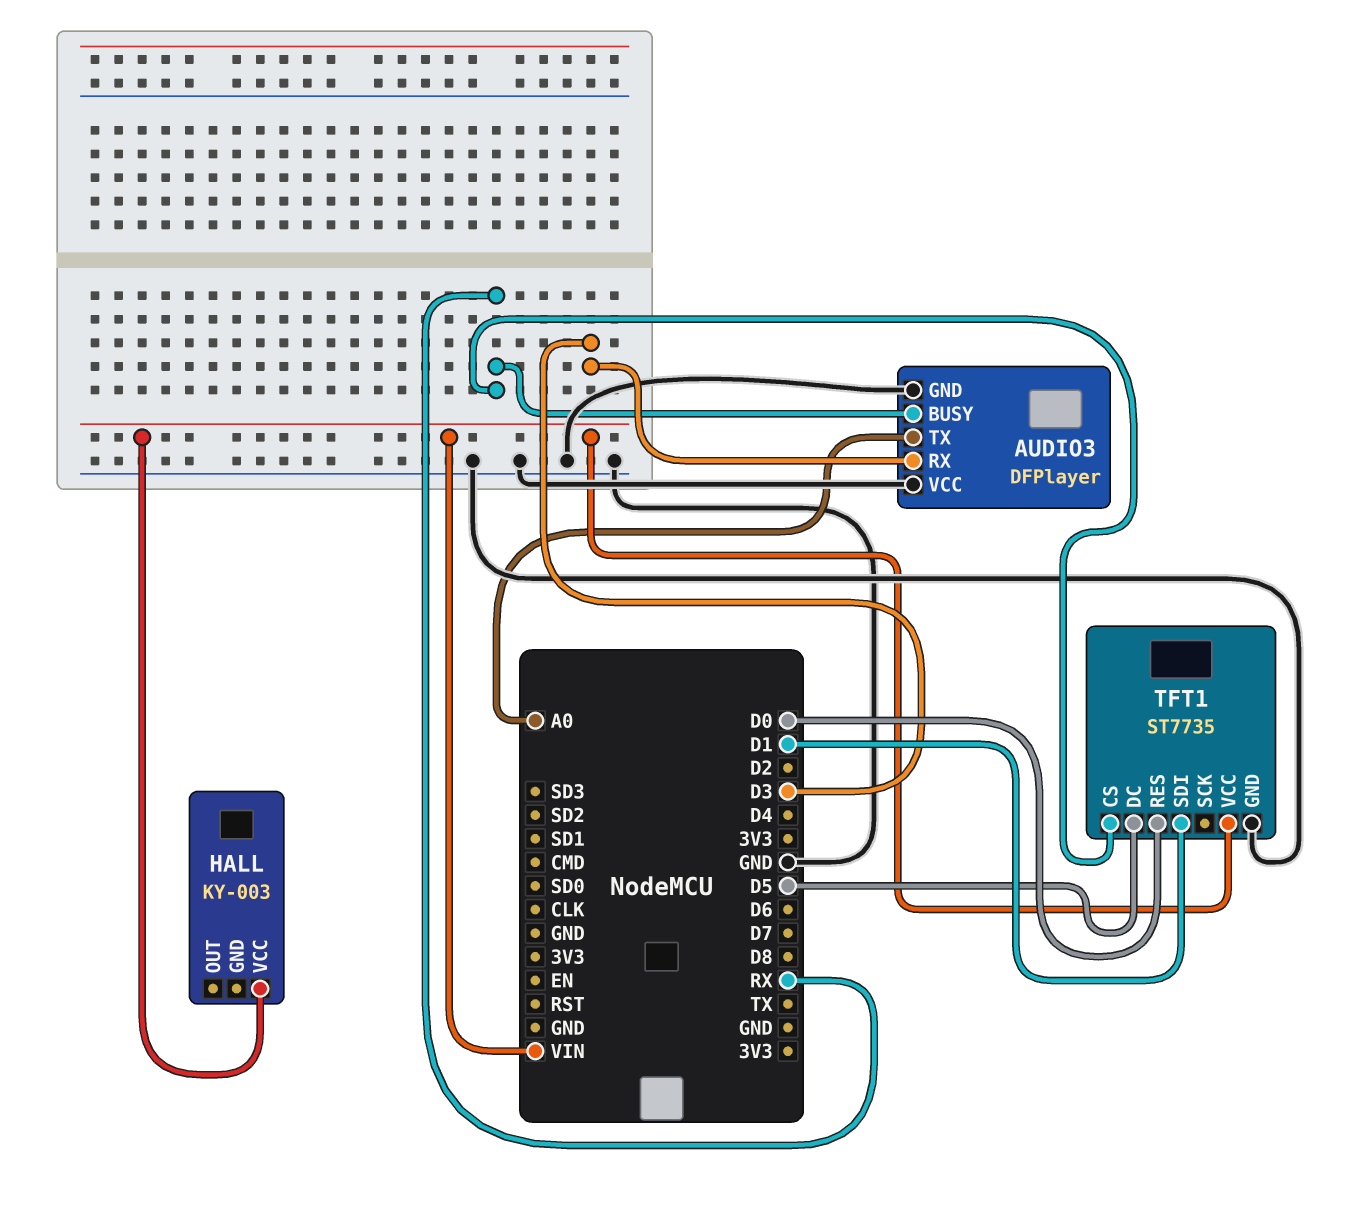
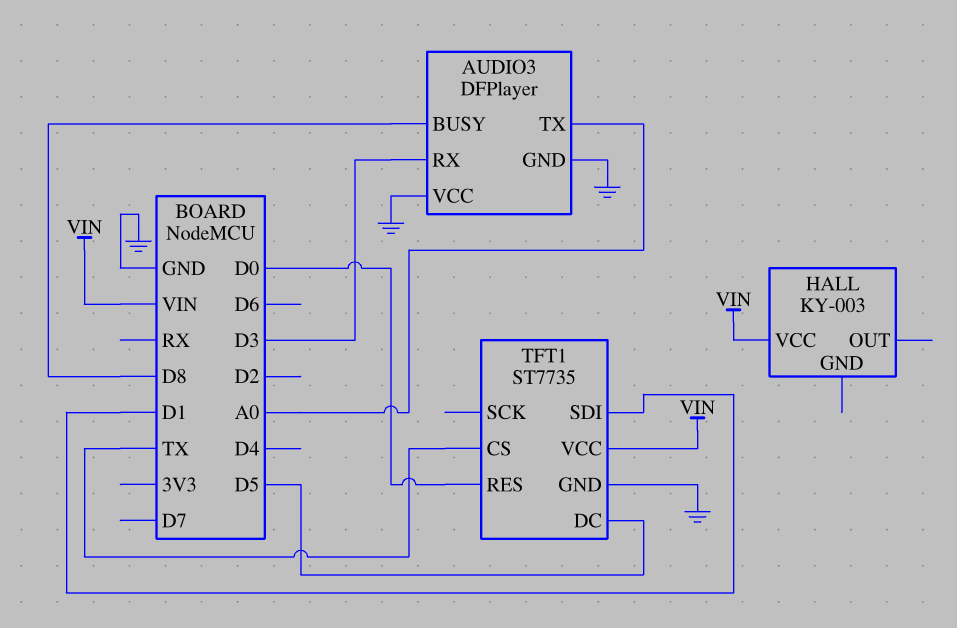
AUDIO3 pin BUSY: RX -> D8
TFT1 pin CS: RX -> TX

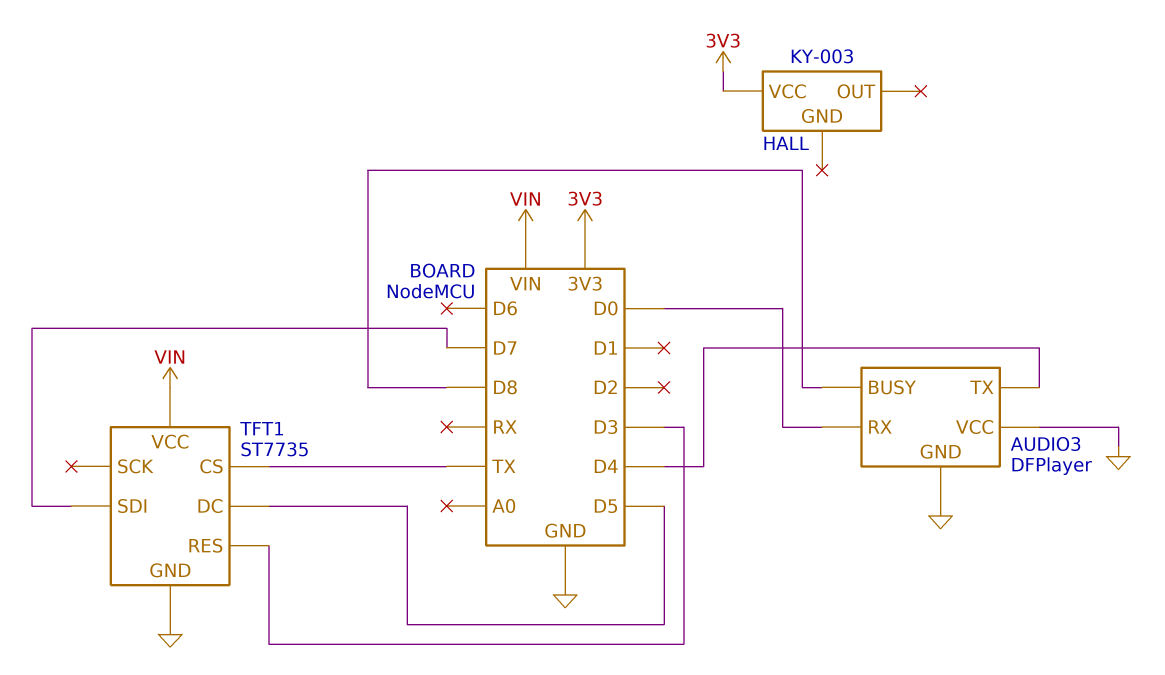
AUDIO3 pin RX: D3 -> D0
AUDIO3 pin TX: A0 -> D4
HALL pin VCC: VIN -> 3V3
TFT1 pin RES: D0 -> D3
TFT1 pin SDI: D1 -> D7

